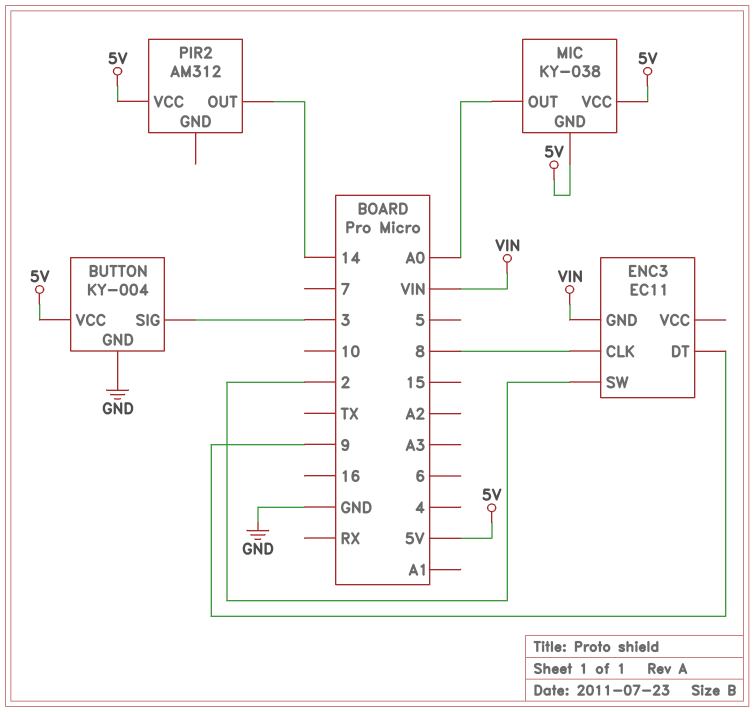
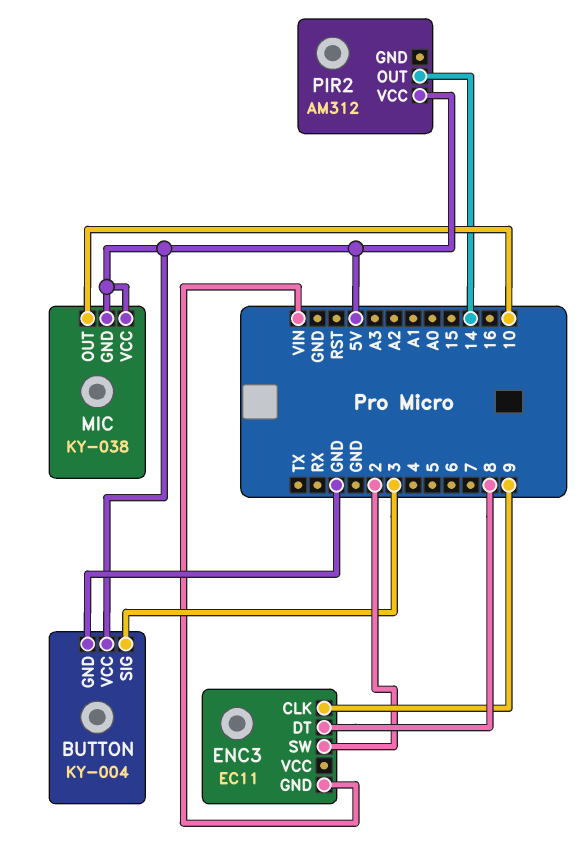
ENC3 pin CLK: 8 -> 9
ENC3 pin DT: 9 -> 8
MIC pin OUT: A0 -> 10

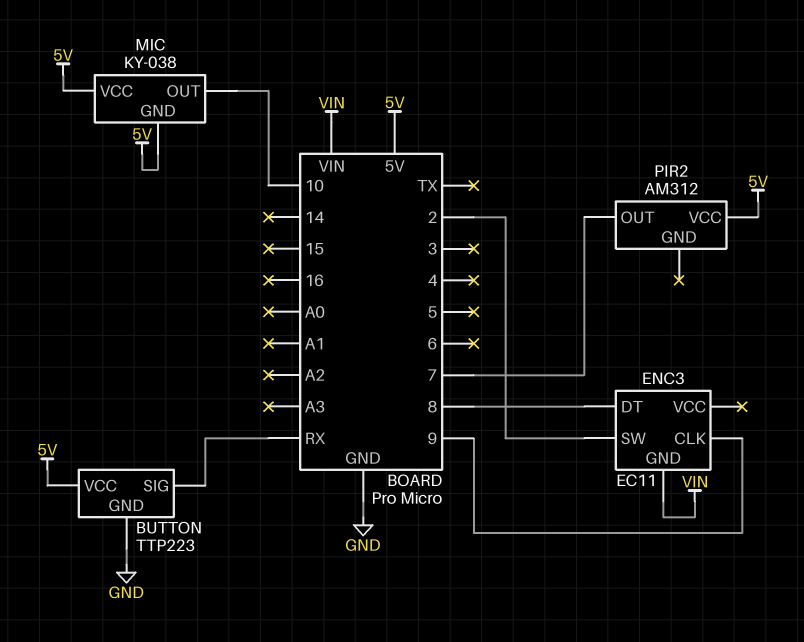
BUTTON: KY-004 -> TTP223
BUTTON pin SIG: 3 -> RX
PIR2 pin OUT: 14 -> 7

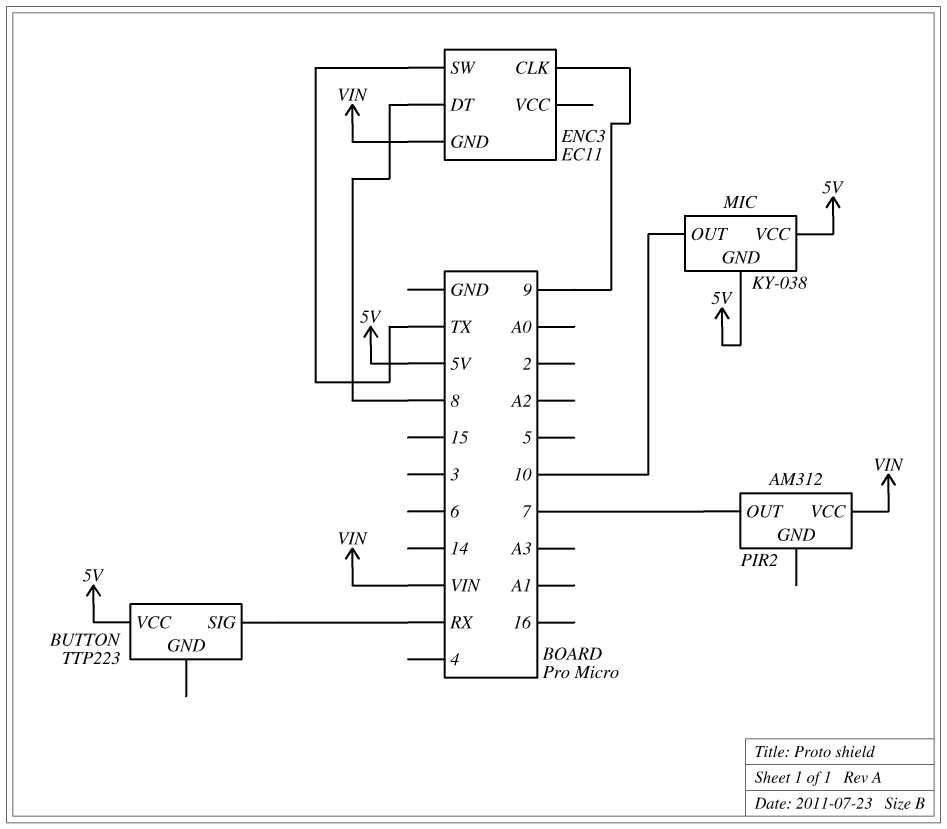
BUTTON pin GND: GND -> none
ENC3 pin SW: 2 -> TX
PIR2 pin VCC: 5V -> VIN

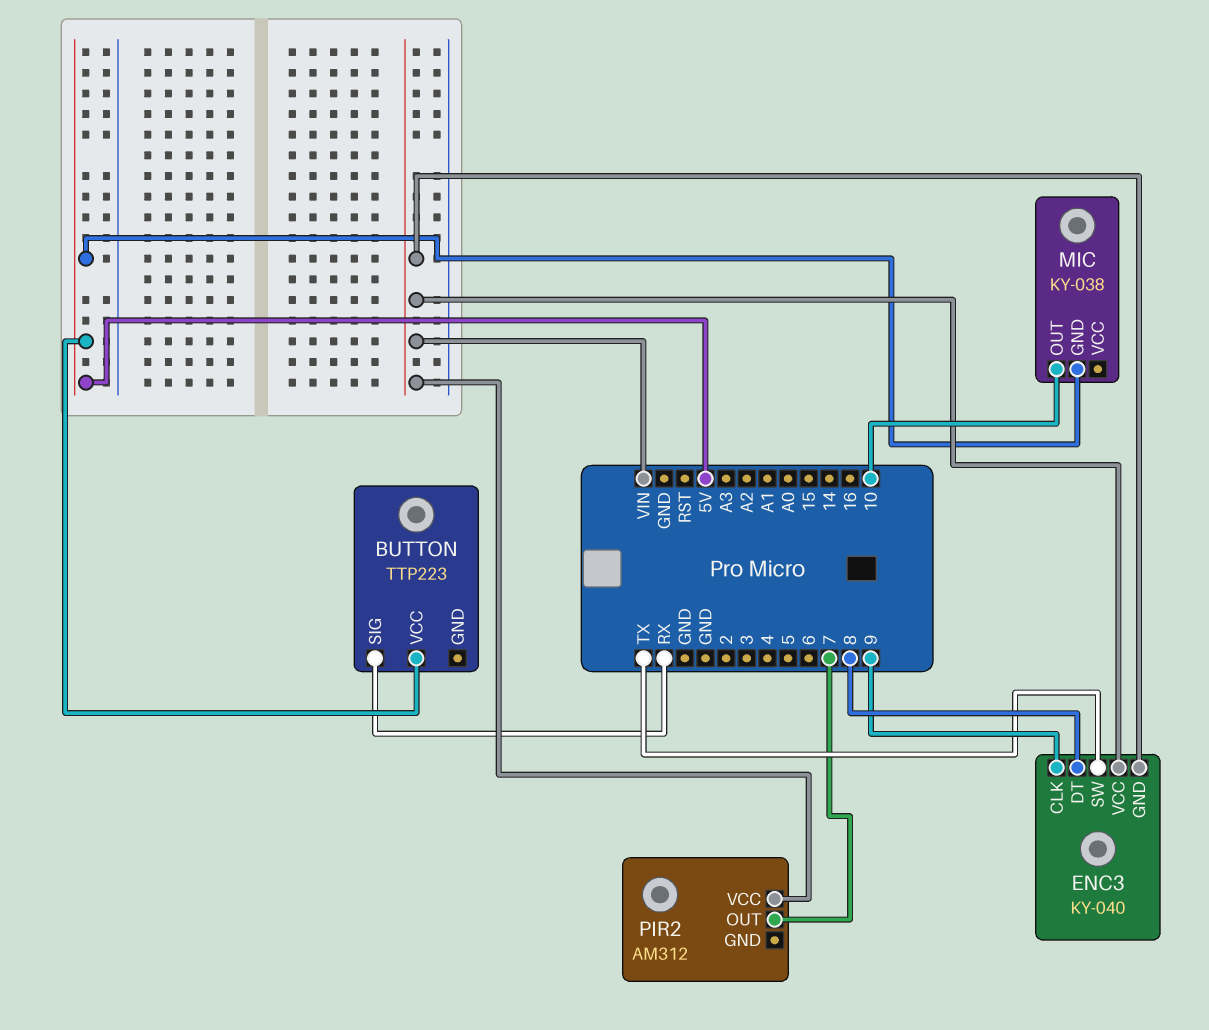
ENC3: EC11 -> KY-040
ENC3 pin VCC: none -> VIN
MIC pin VCC: 5V -> none

